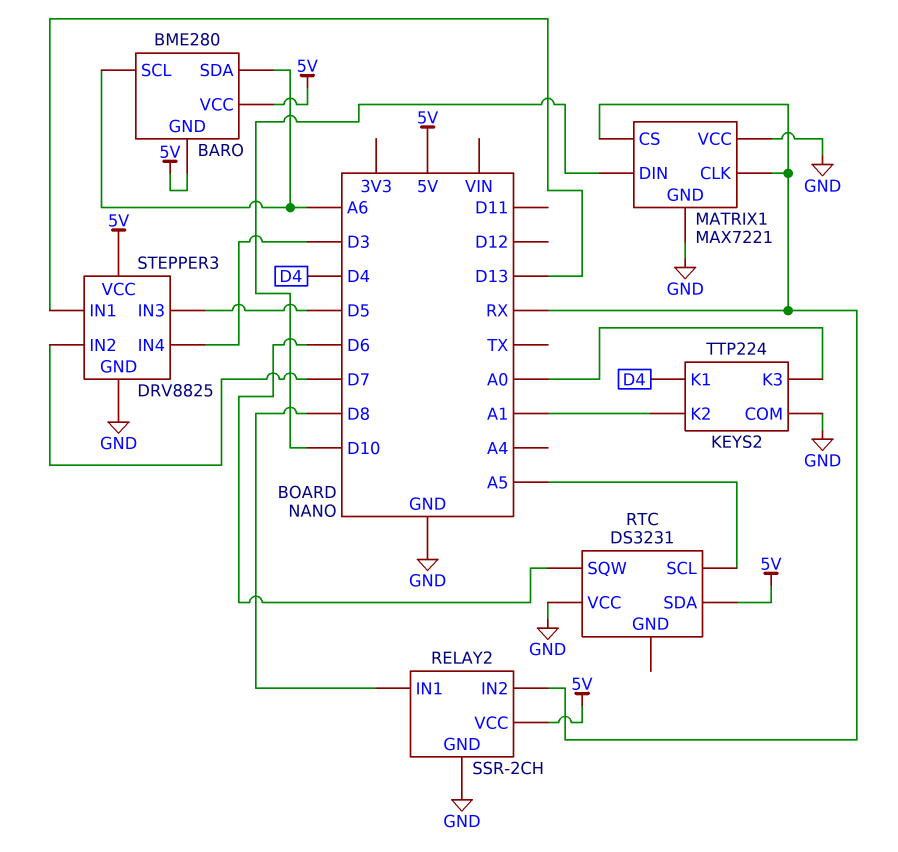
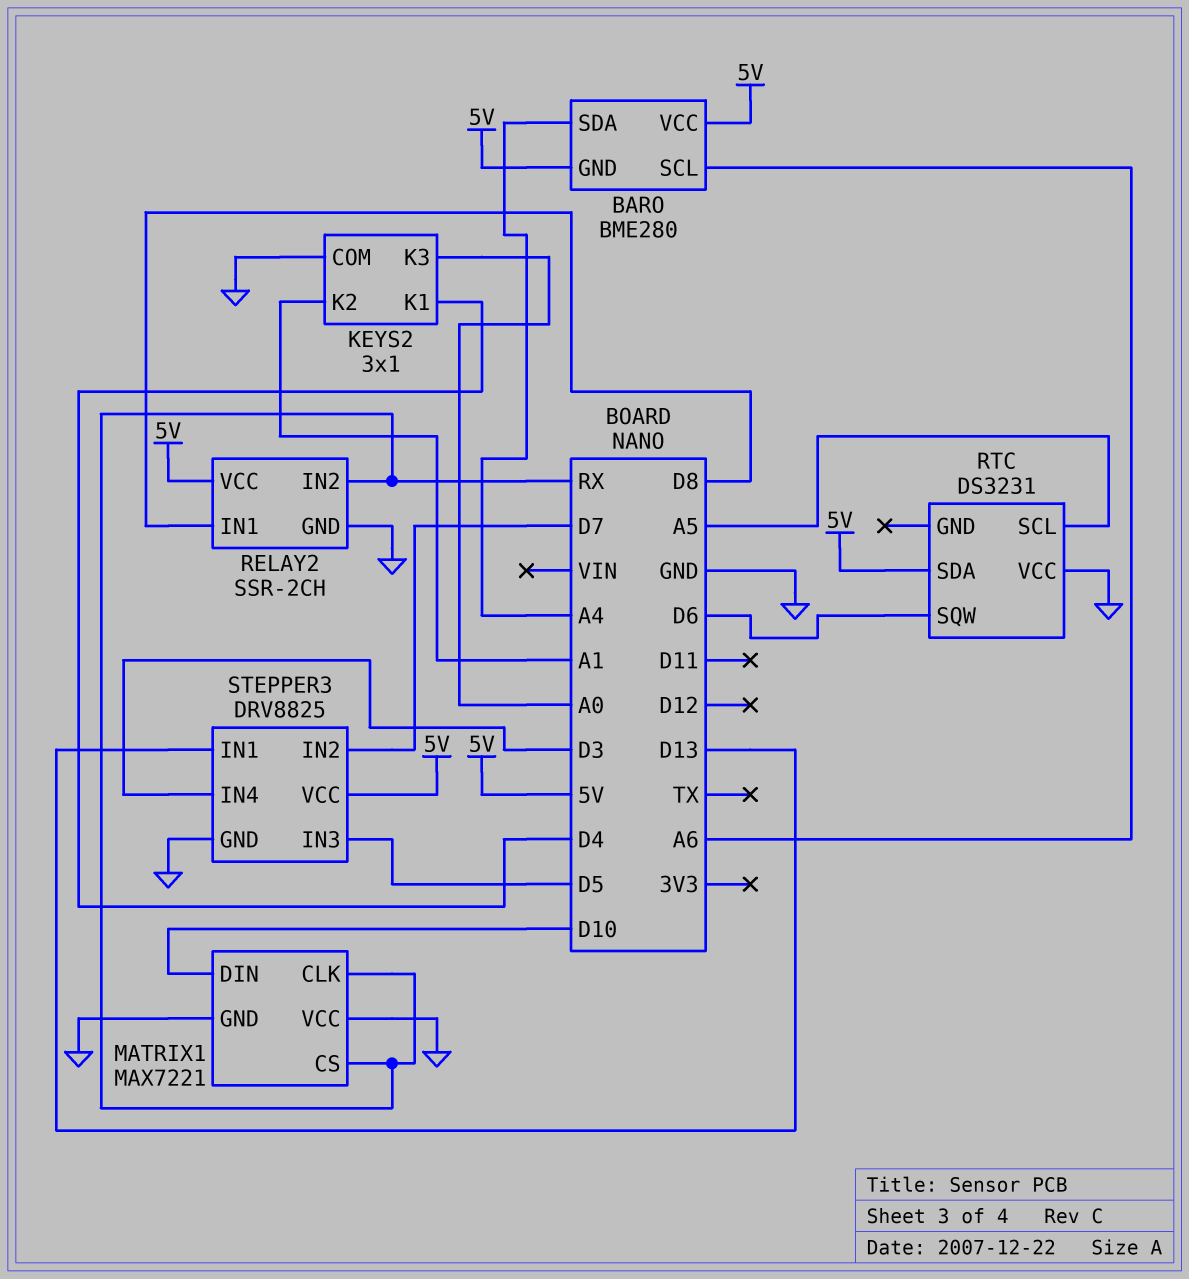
BARO pin SDA: A6 -> A4
KEYS2: TTP224 -> 3x1

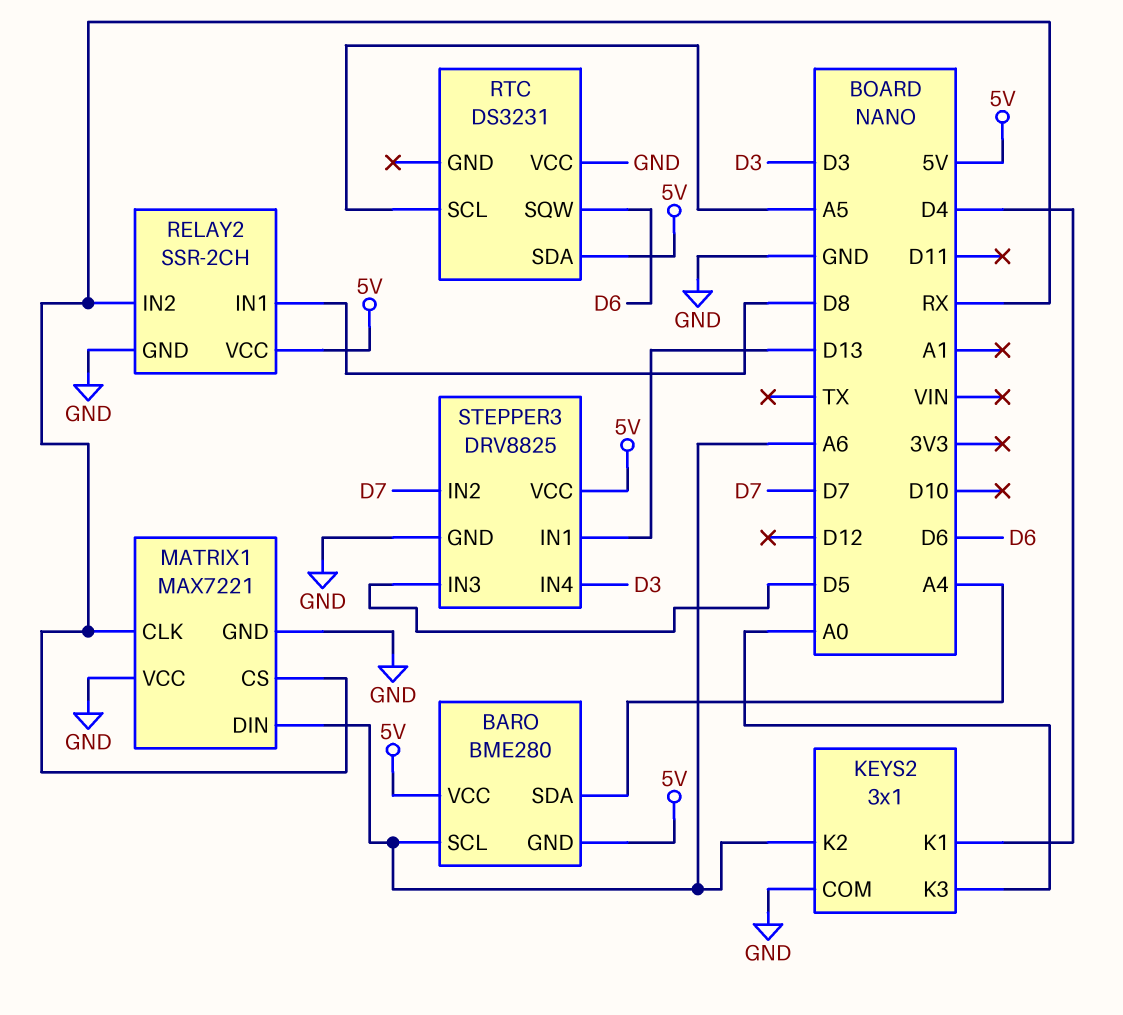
KEYS2 pin K2: A1 -> A6
MATRIX1 pin DIN: D10 -> A6

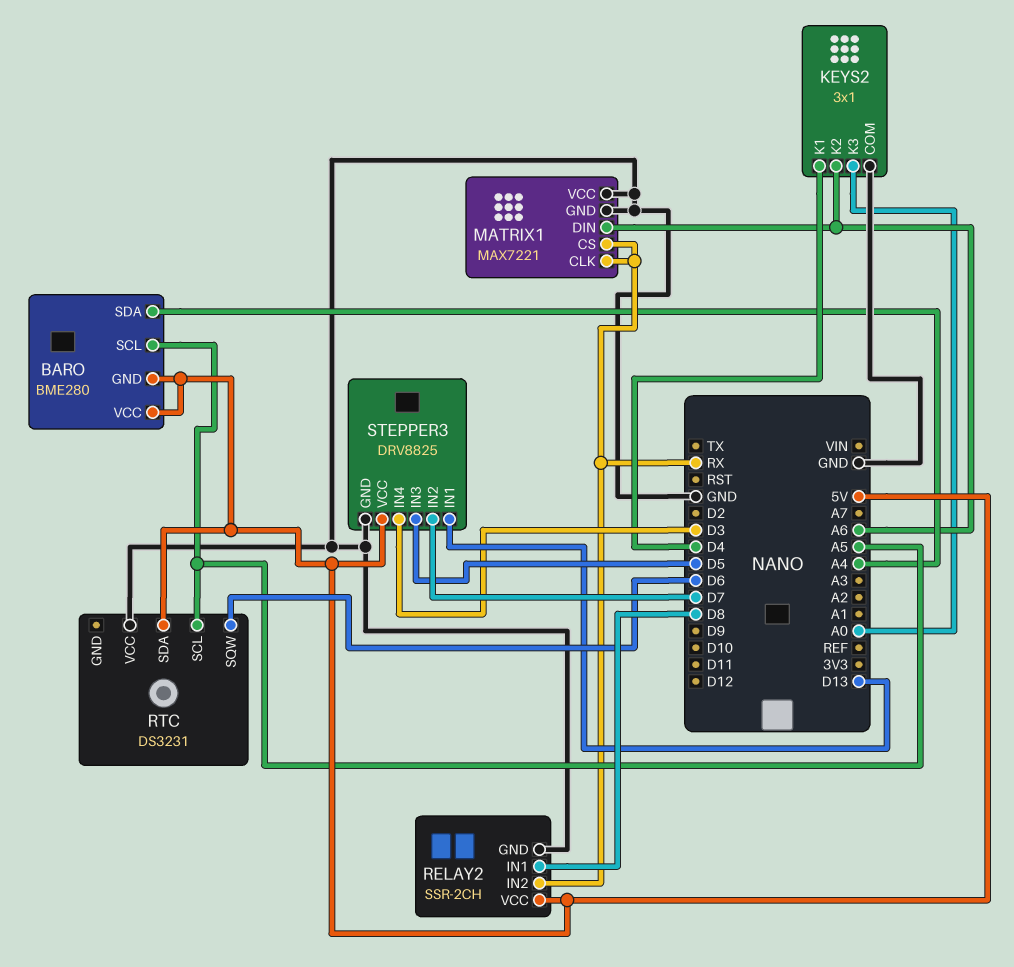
BARO pin SCL: A6 -> A5

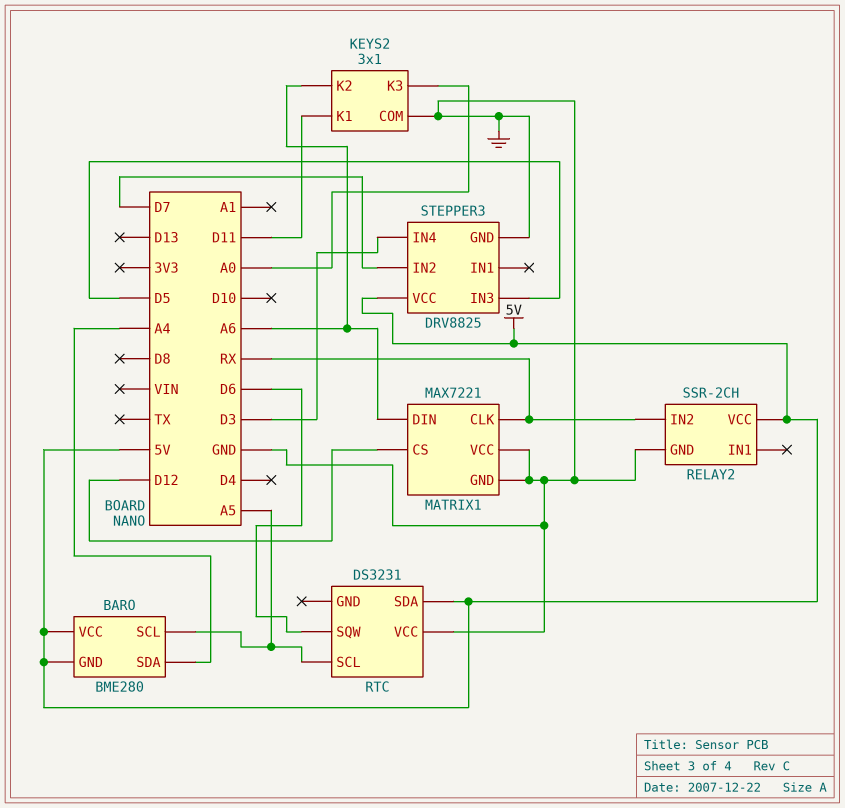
KEYS2 pin K1: D4 -> D11
MATRIX1 pin CS: RX -> D12
RELAY2 pin IN1: D8 -> none
STEPPER3 pin IN1: D13 -> none

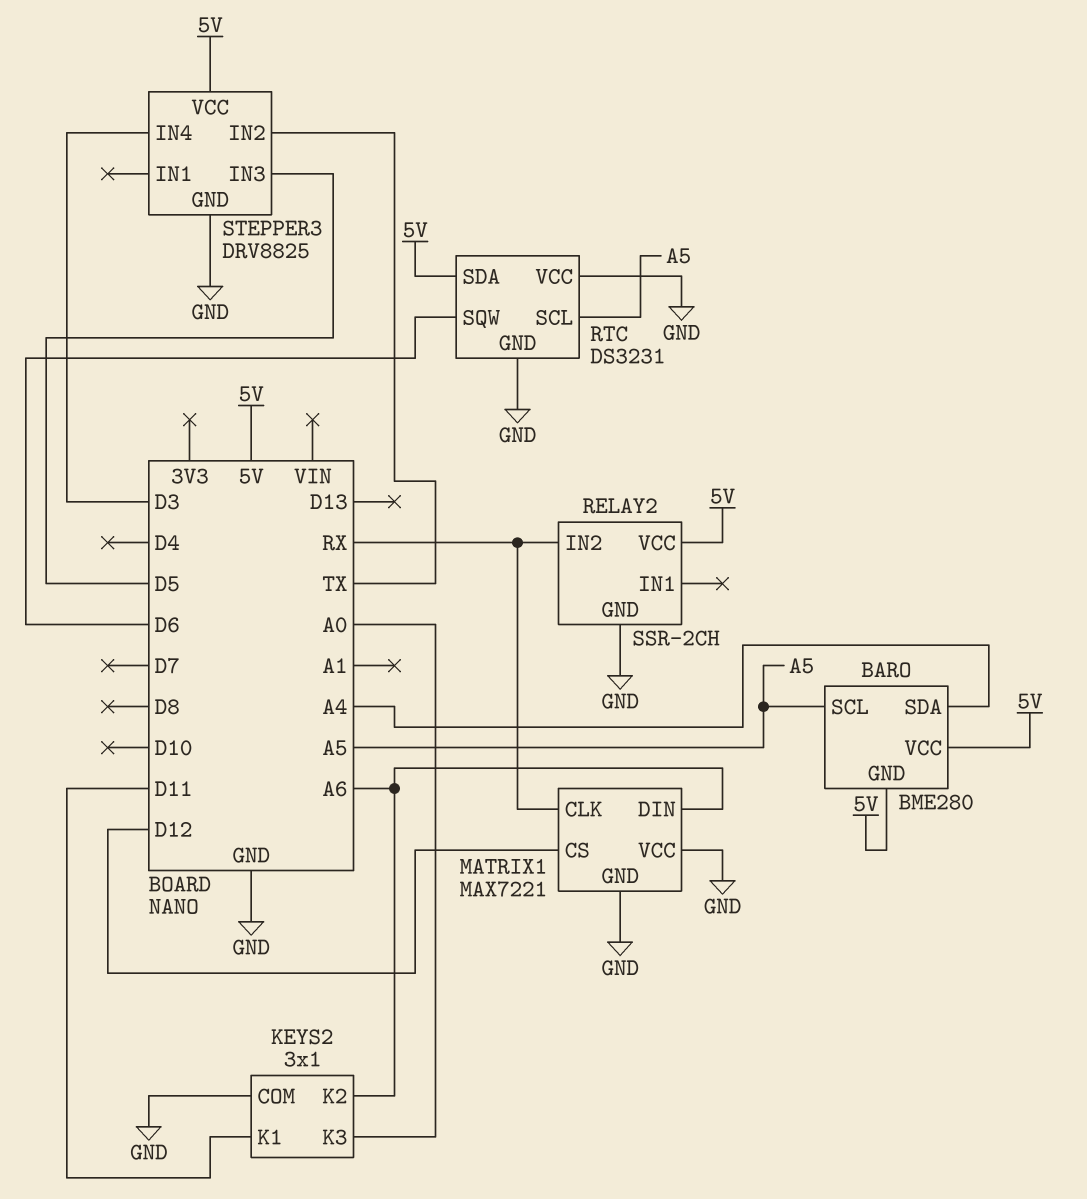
RTC pin GND: none -> GND
STEPPER3 pin IN2: D7 -> TX

